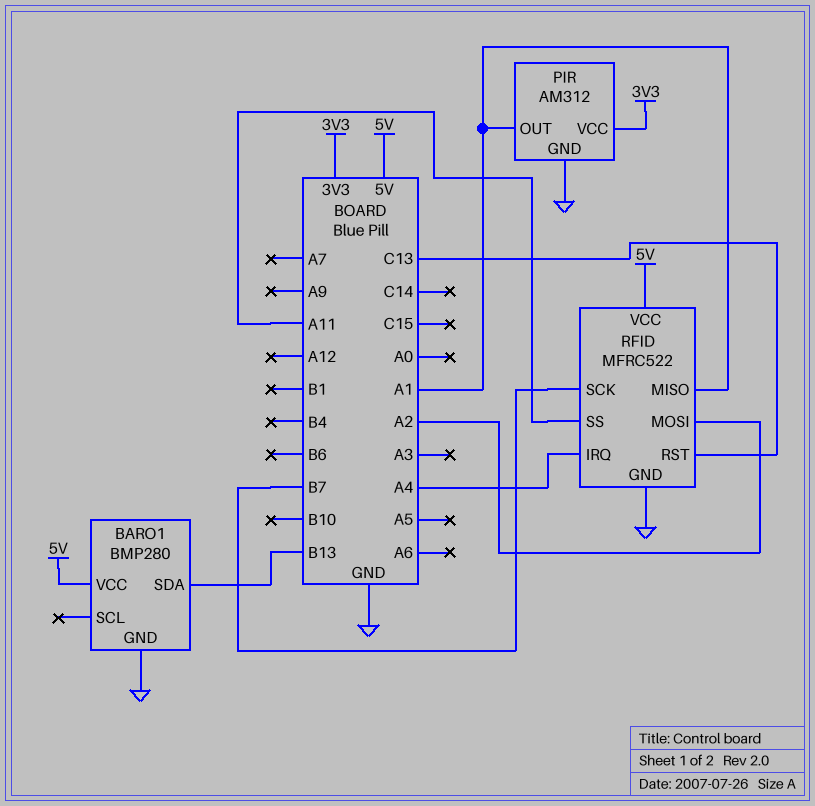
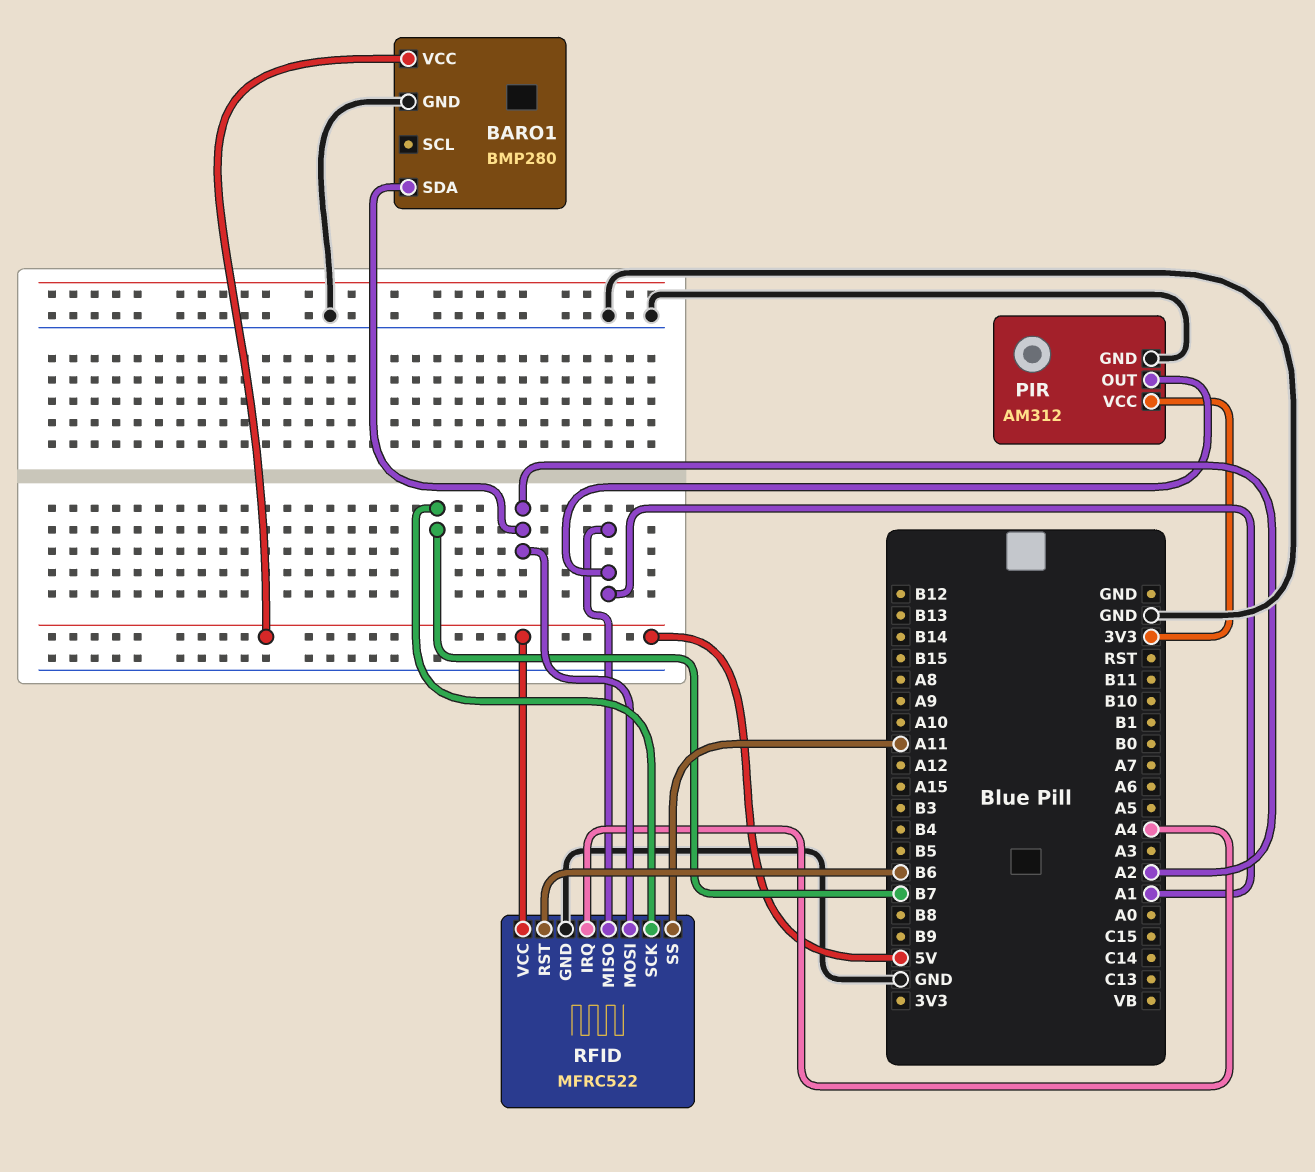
BARO1 pin SDA: B13 -> A2
RFID pin RST: C13 -> B6

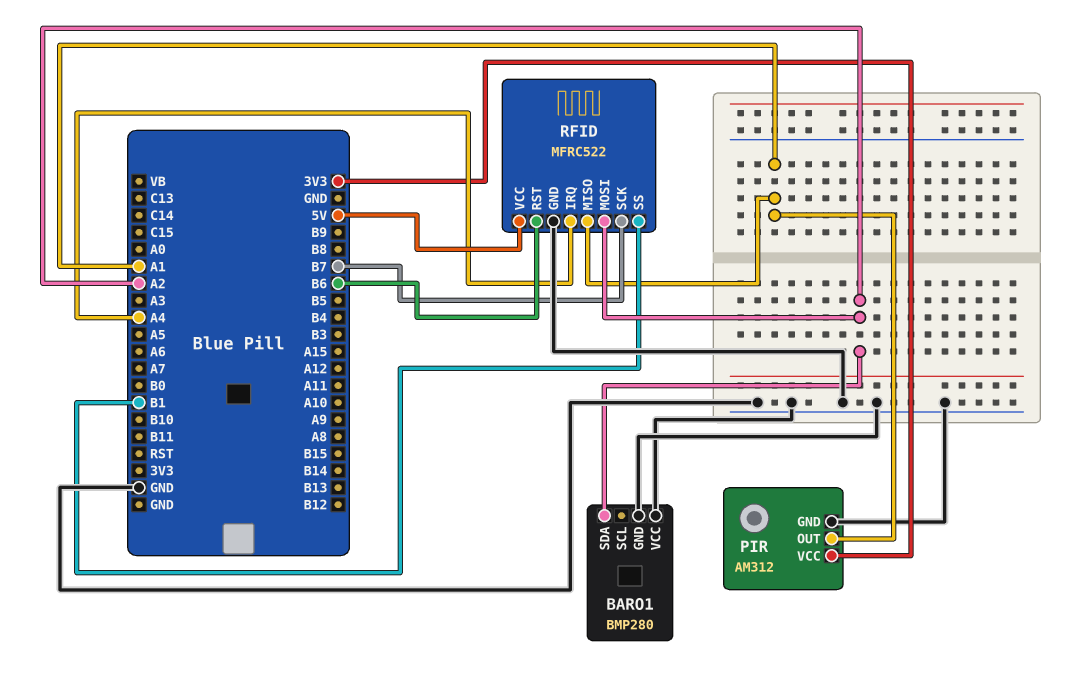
BARO1 pin VCC: 5V -> GND
RFID pin SS: A11 -> B1

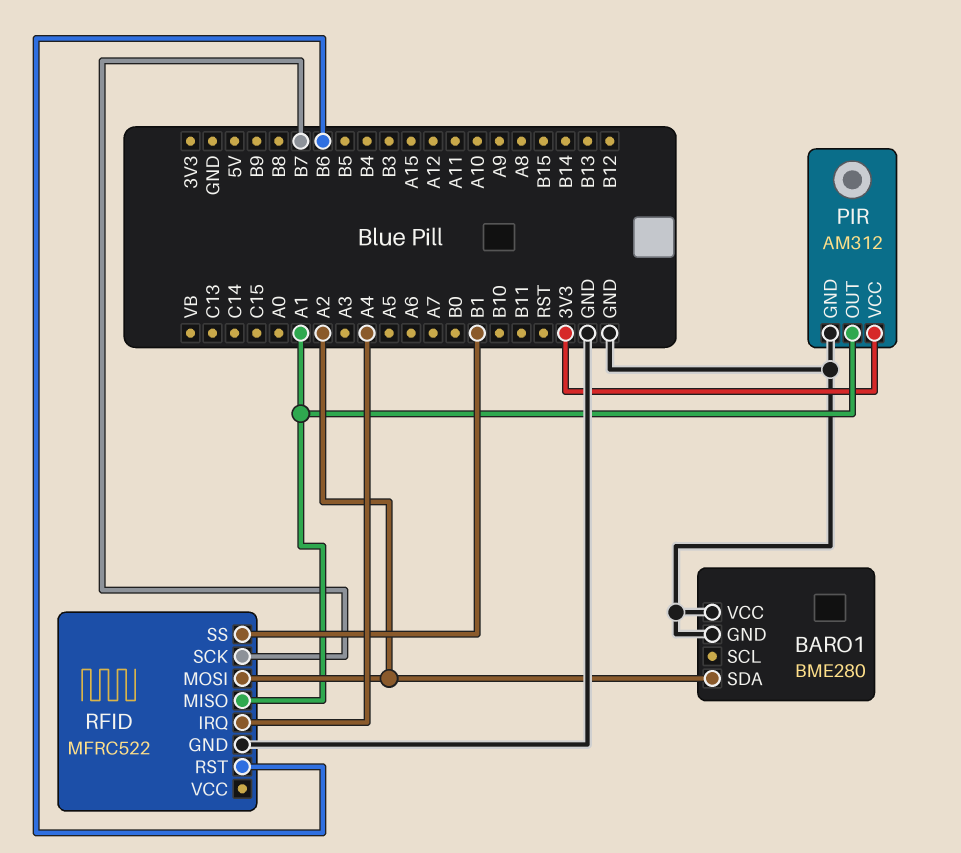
BARO1: BMP280 -> BME280
RFID pin VCC: 5V -> none

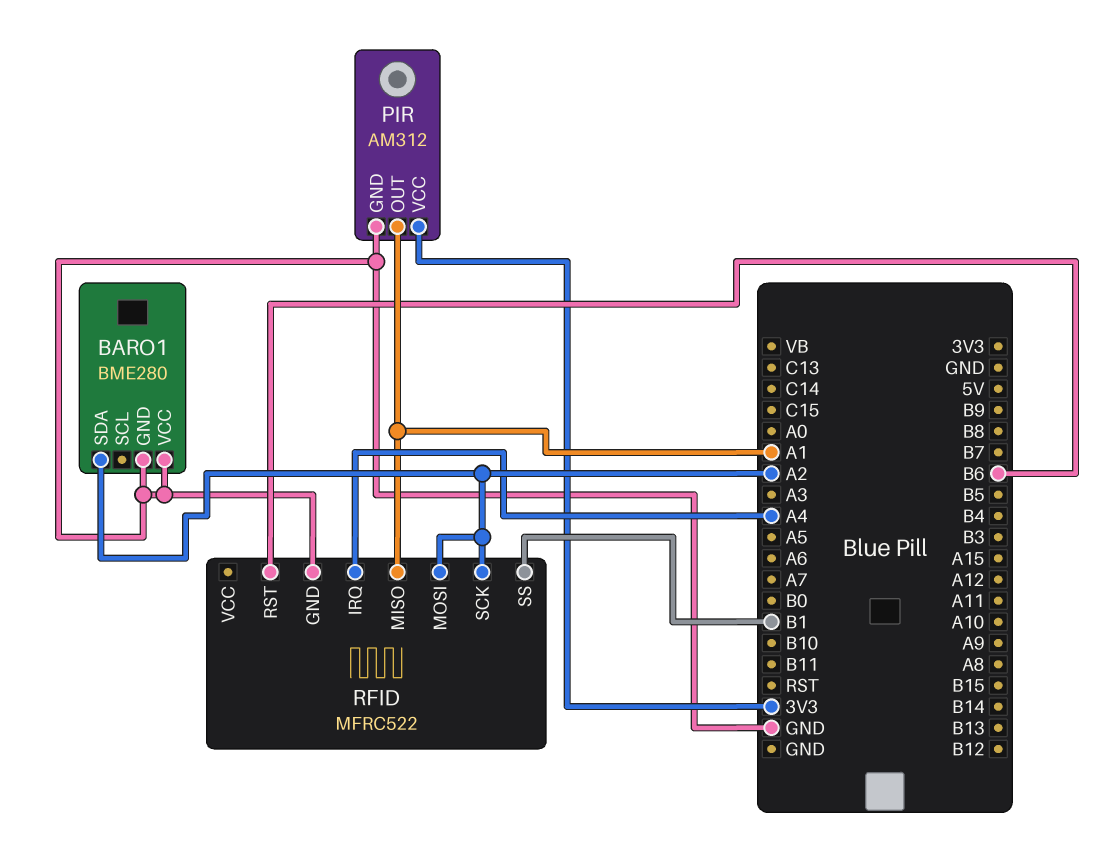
RFID pin SCK: B7 -> A2

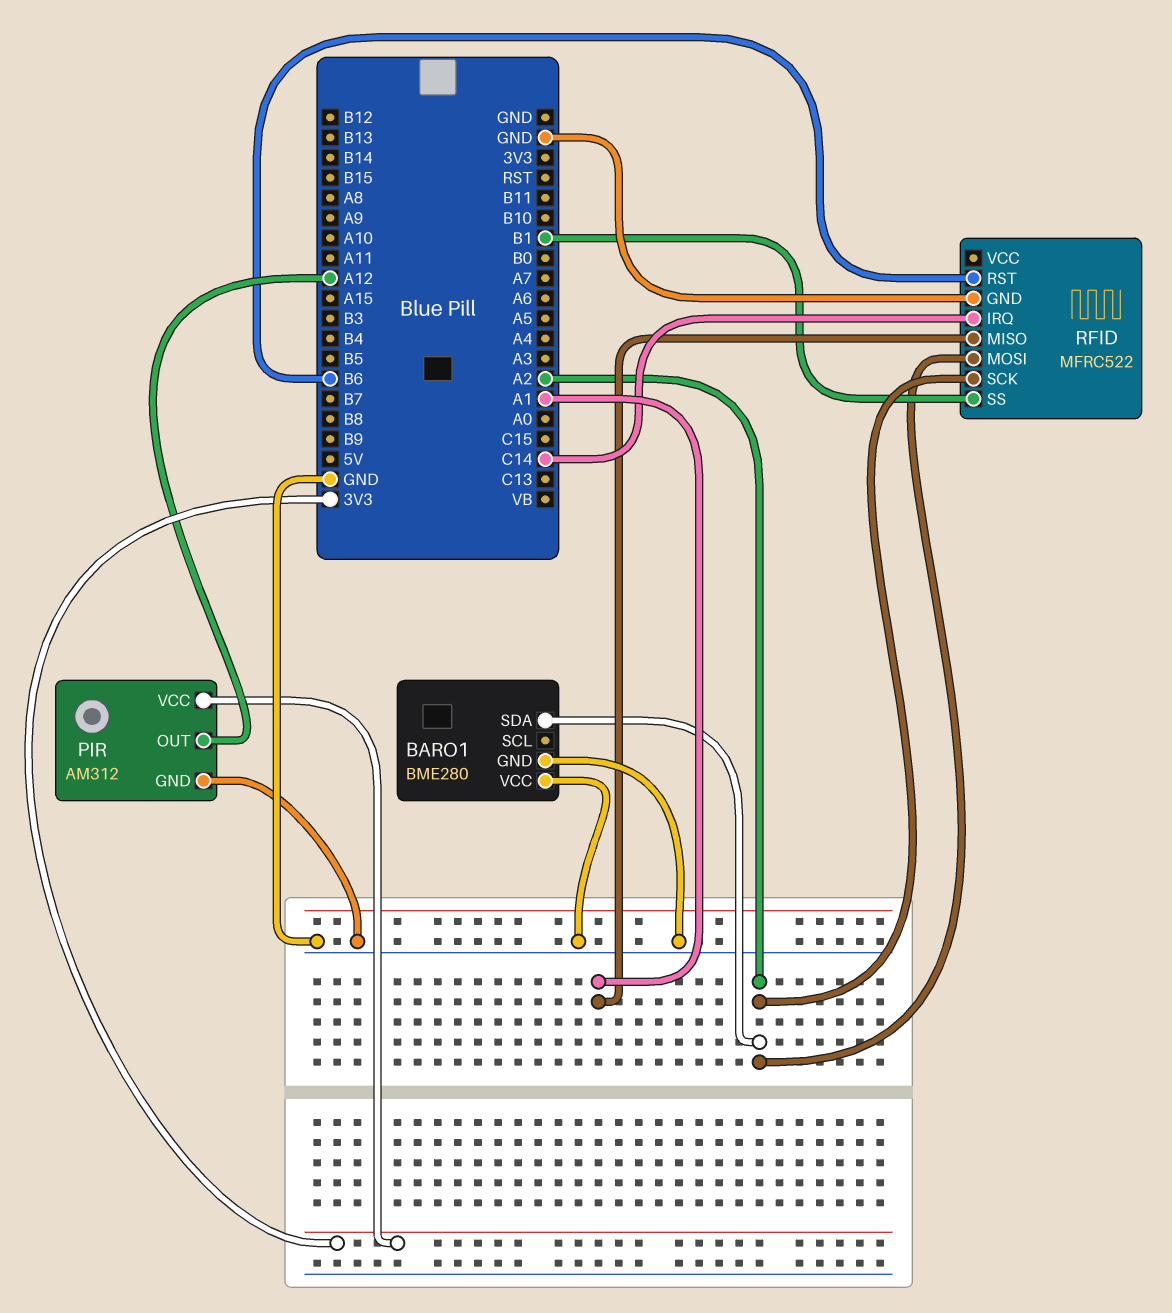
PIR pin OUT: A1 -> A12
RFID pin IRQ: A4 -> C14

